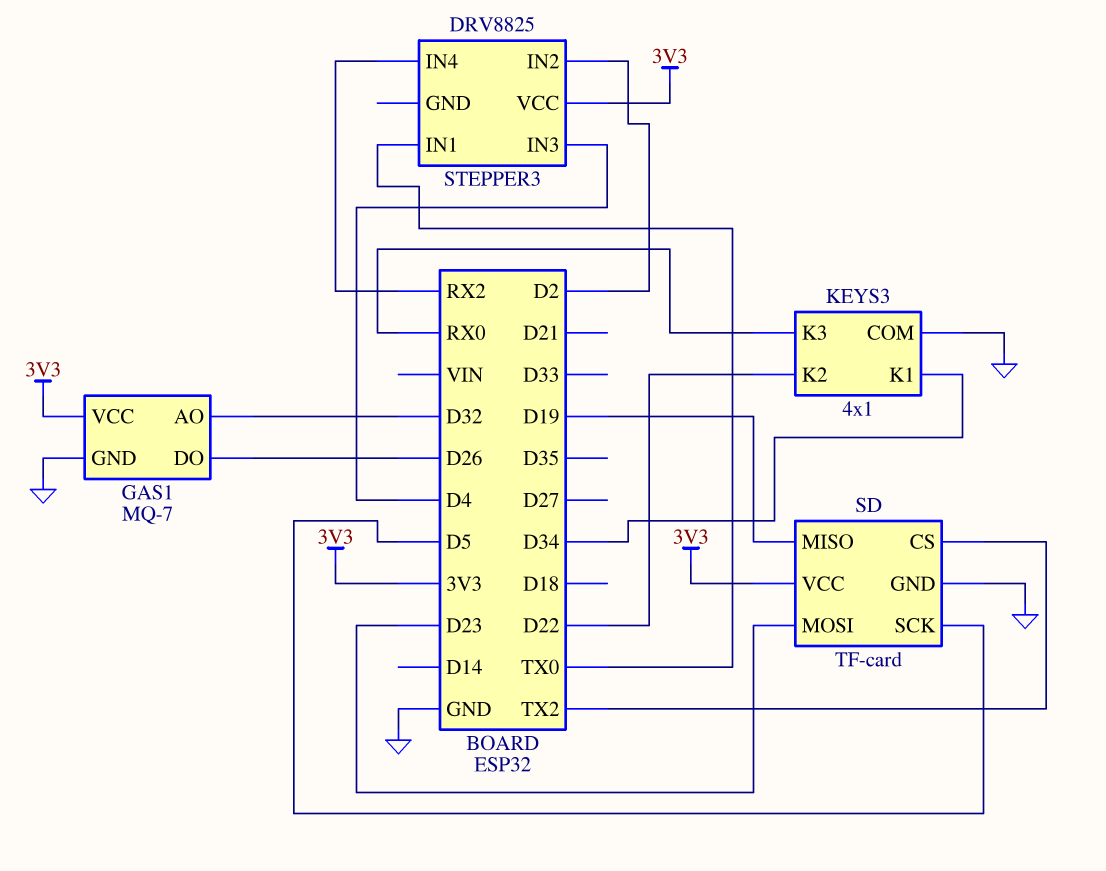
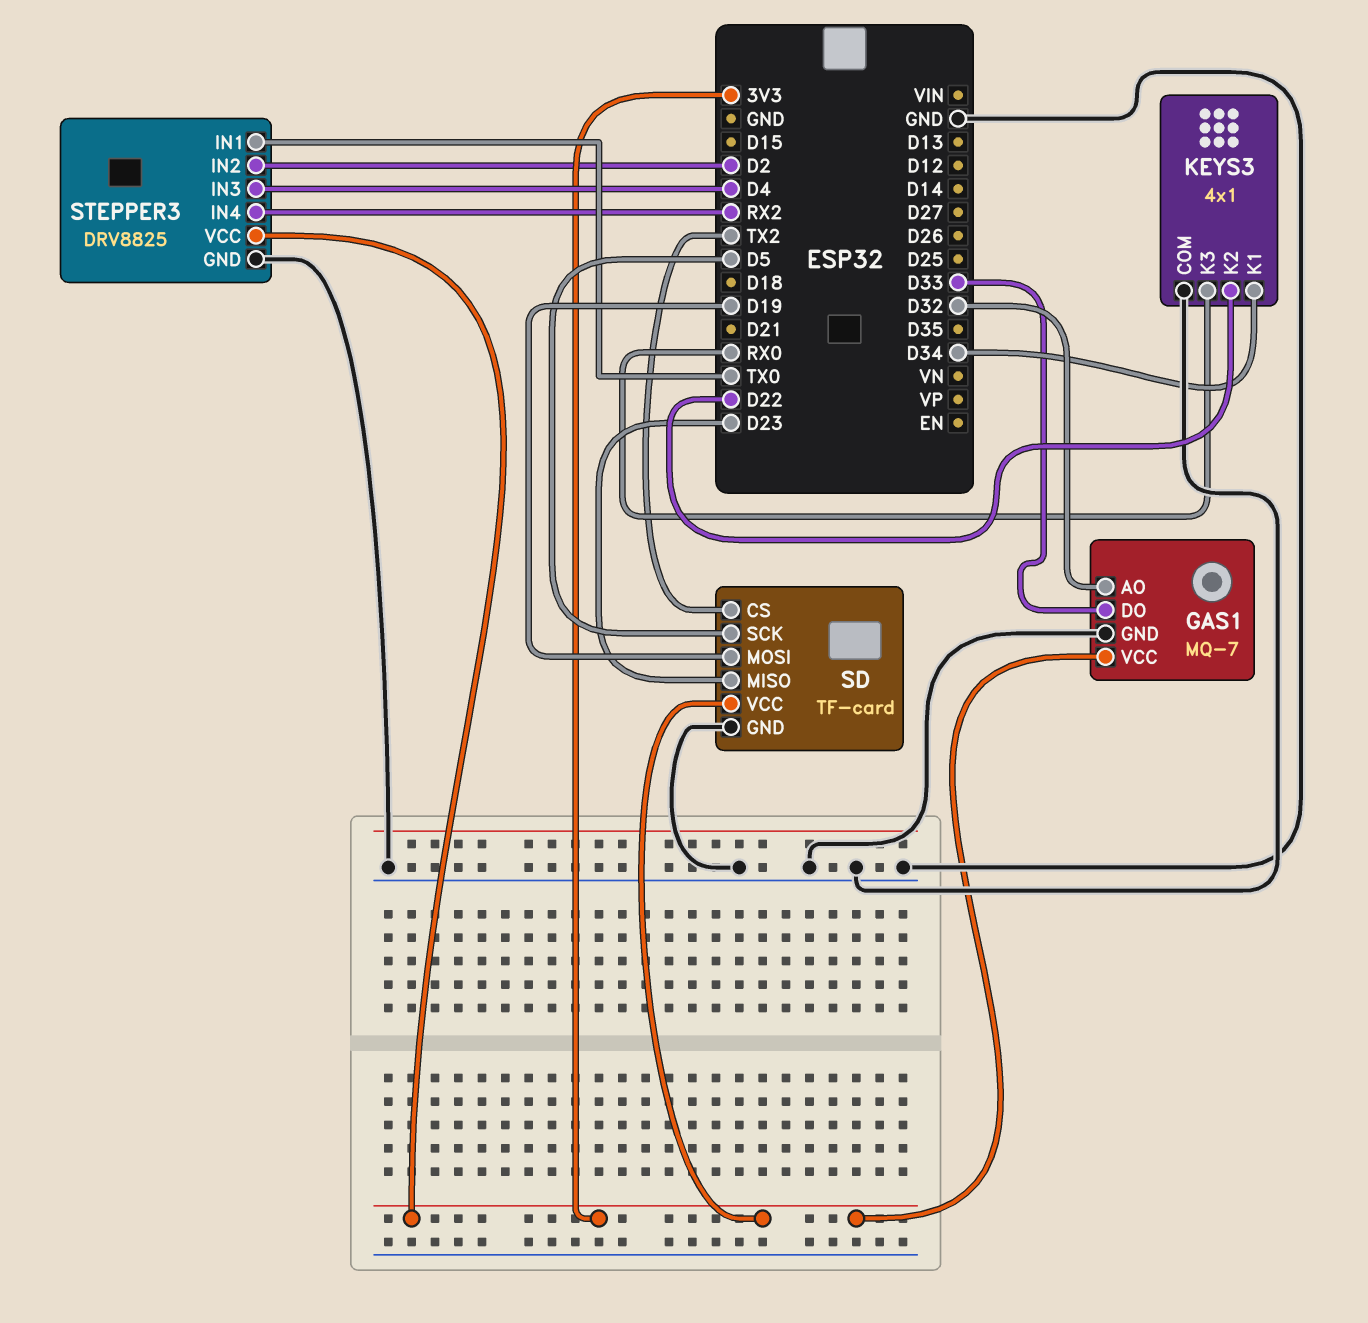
GAS1 pin DO: D26 -> D33
SD pin MISO: D19 -> D23
SD pin MOSI: D23 -> D19
STEPPER3 pin GND: none -> GND

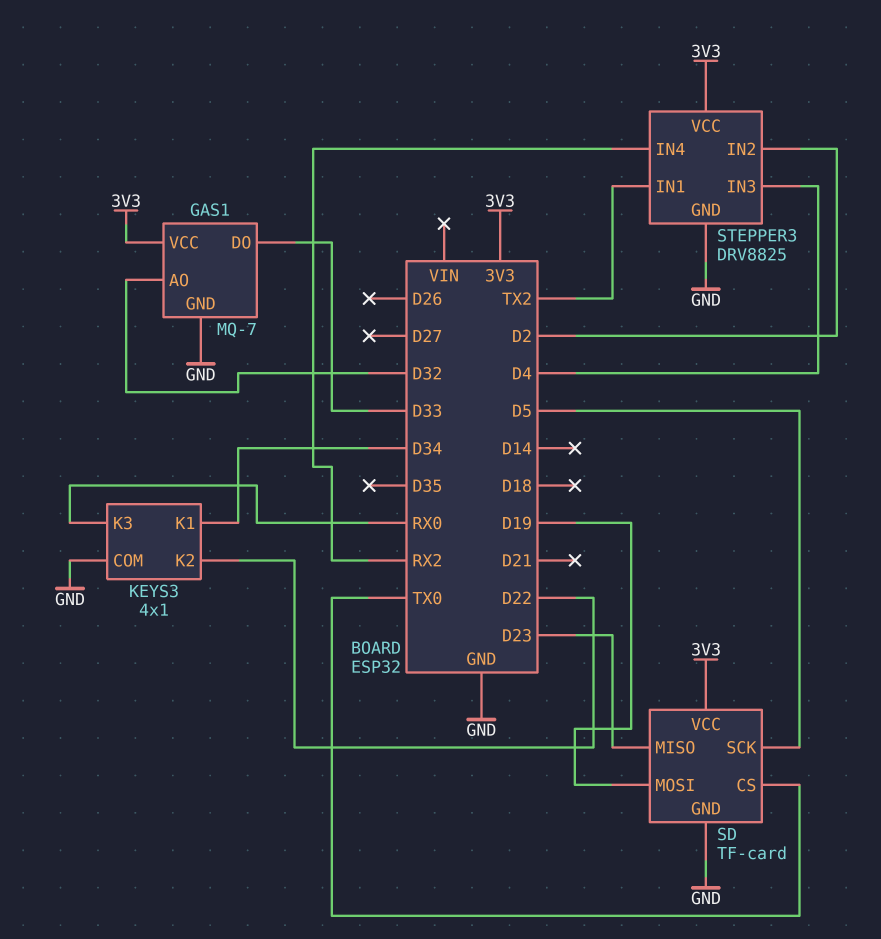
SD pin CS: TX2 -> TX0
STEPPER3 pin IN1: TX0 -> TX2

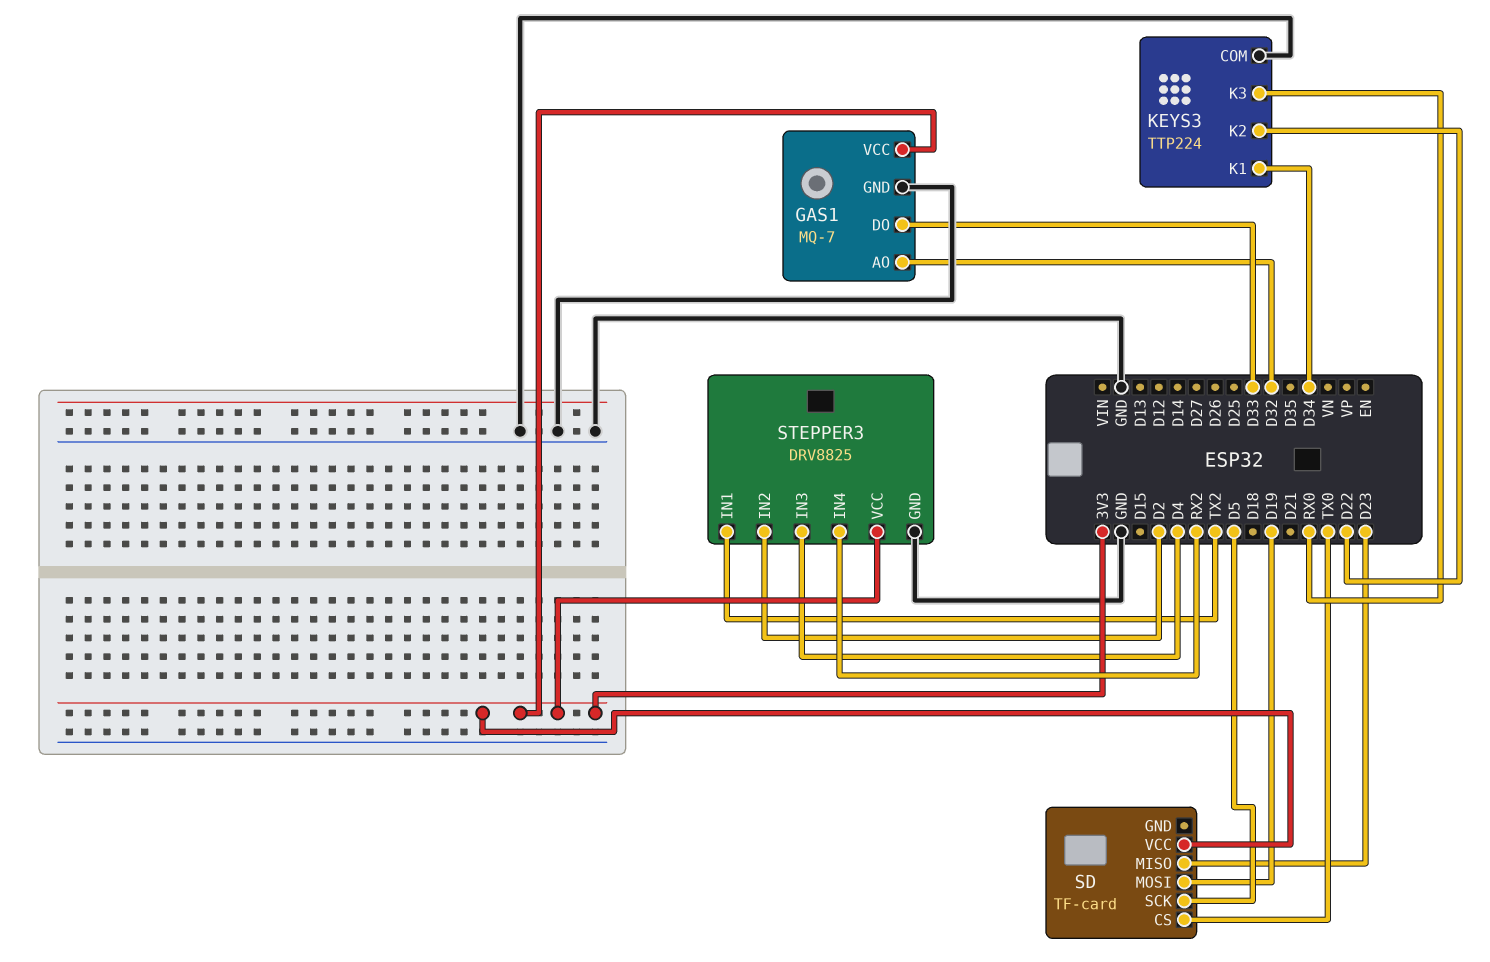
KEYS3: 4x1 -> TTP224
SD pin GND: GND -> none

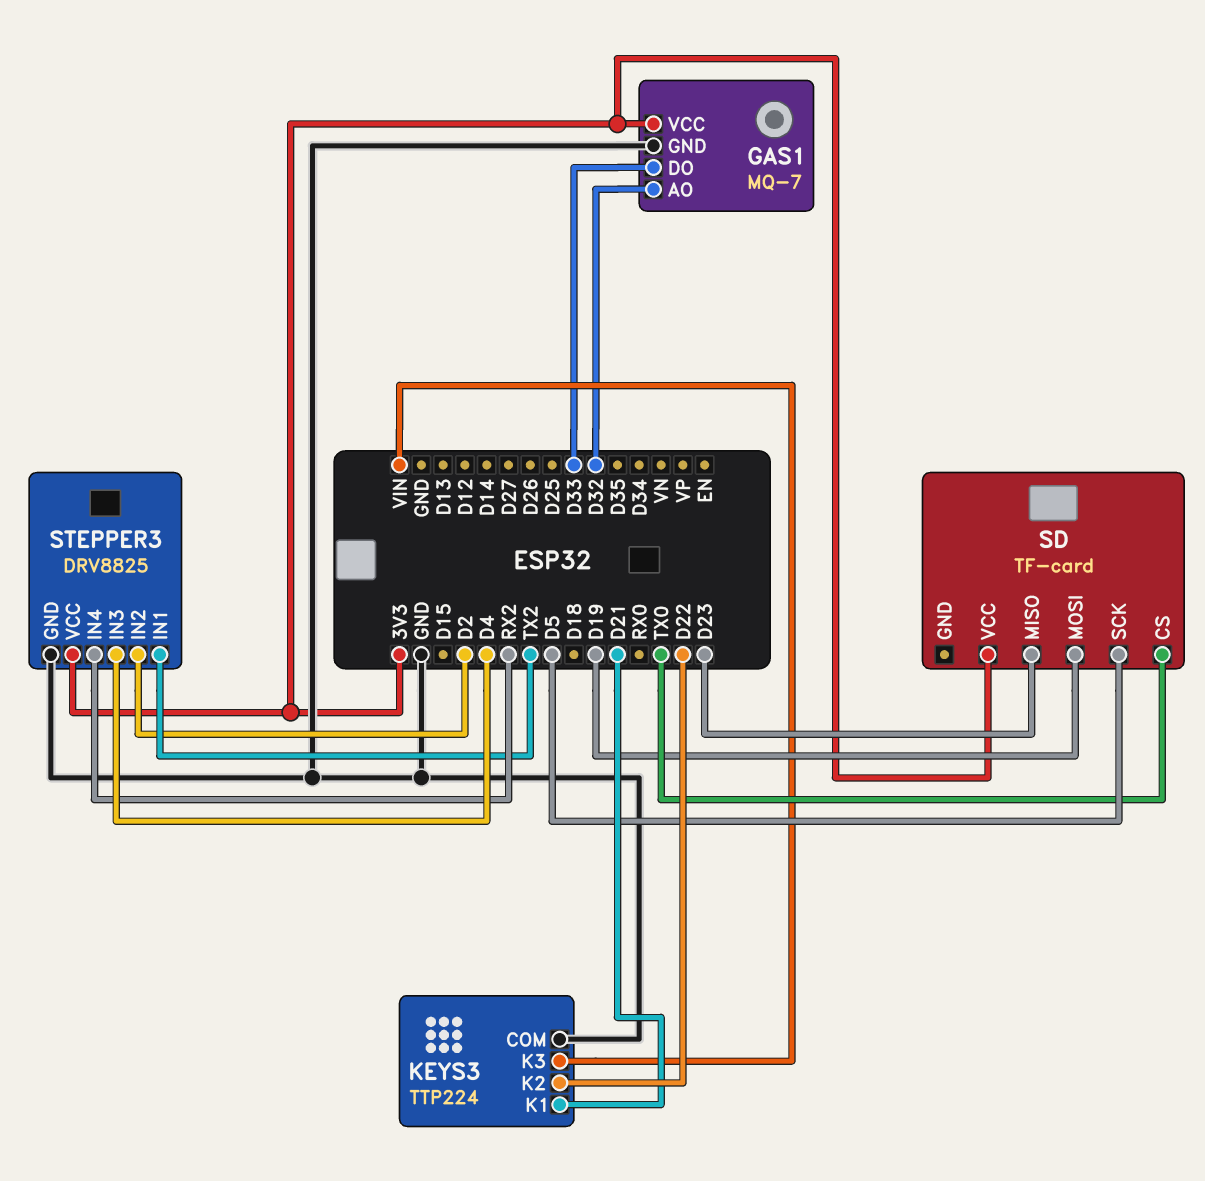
KEYS3 pin K1: D34 -> D21
KEYS3 pin K3: RX0 -> VIN

